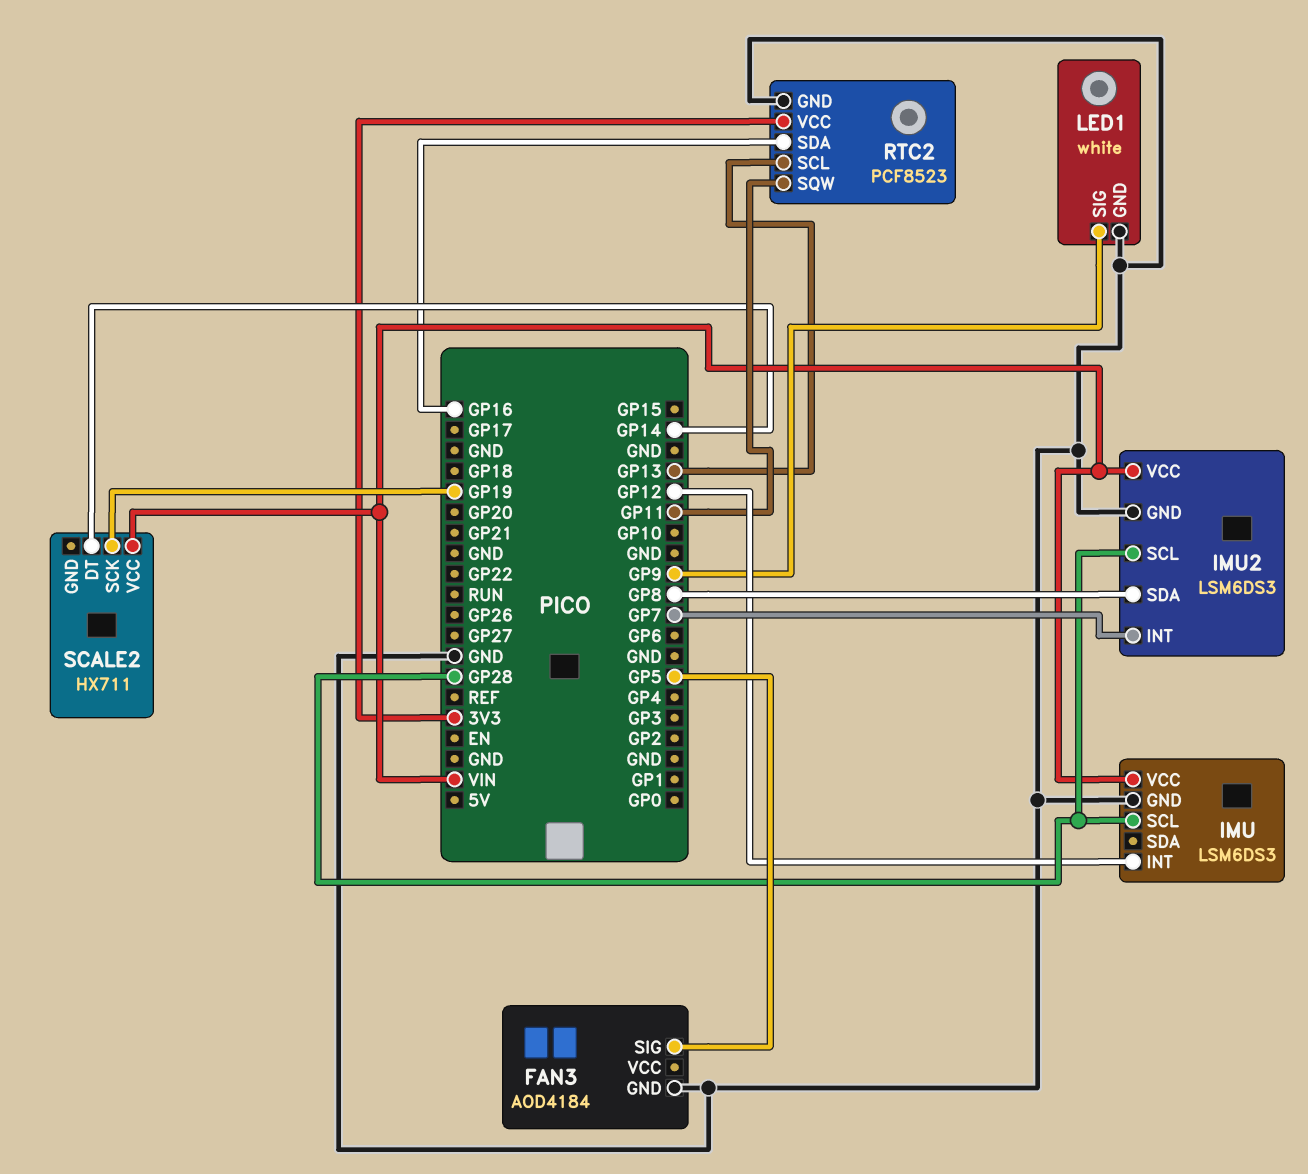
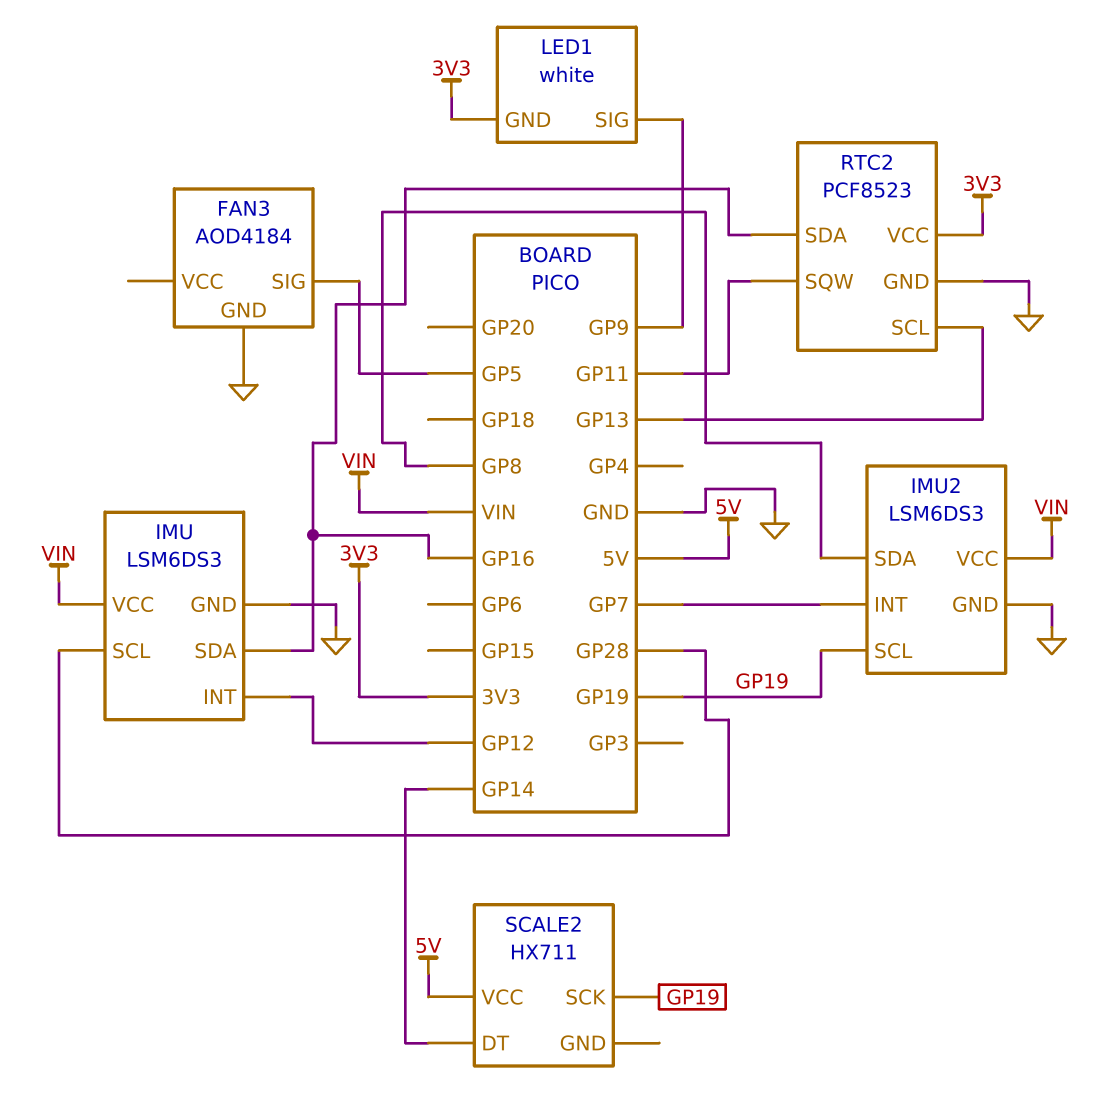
IMU pin SDA: none -> GP16
IMU2 pin SCL: GP28 -> GP19
LED1 pin GND: GND -> 3V3
SCALE2 pin VCC: VIN -> 5V

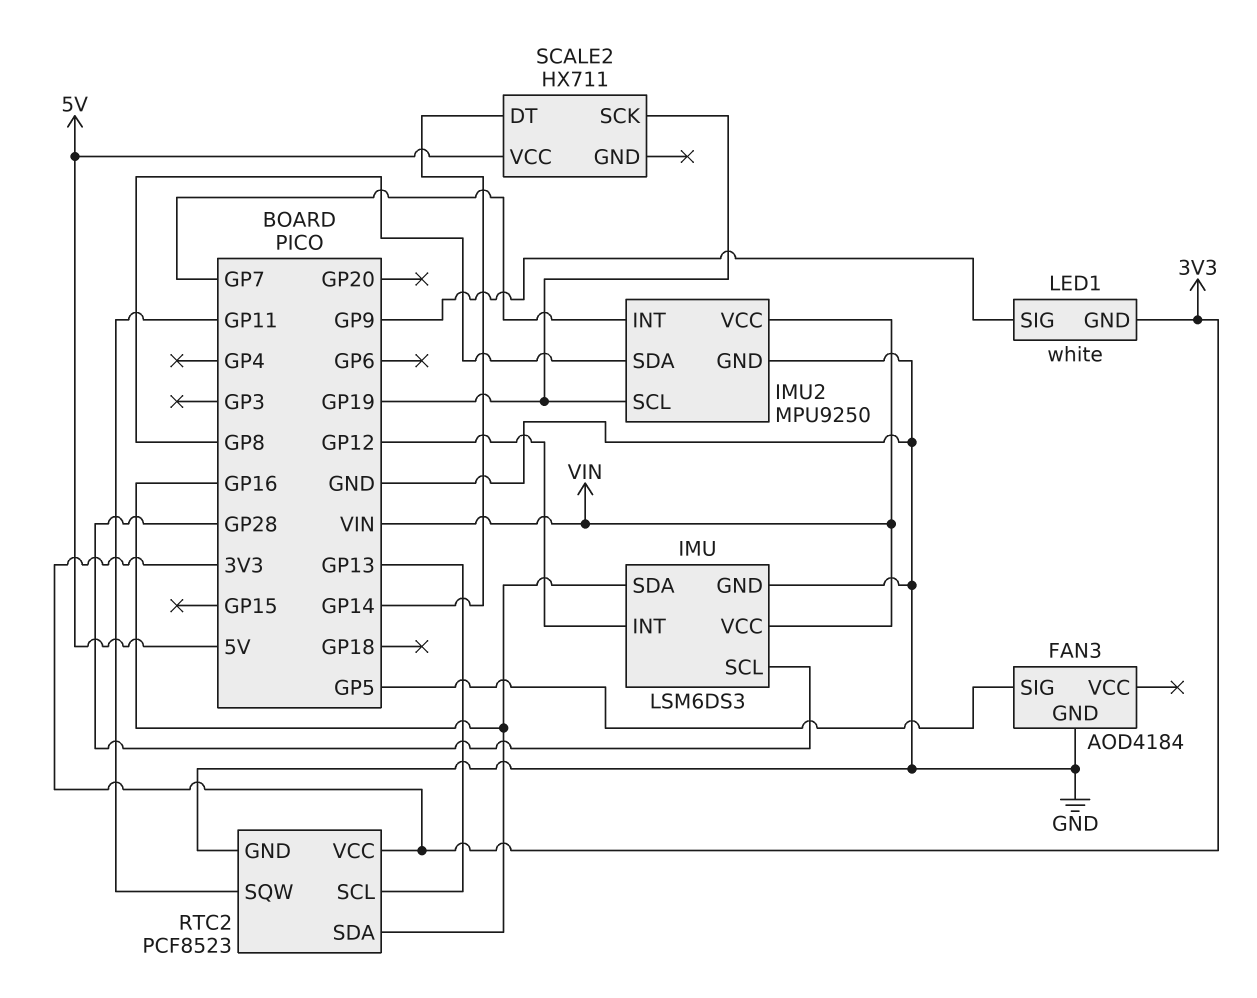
IMU2: LSM6DS3 -> MPU9250

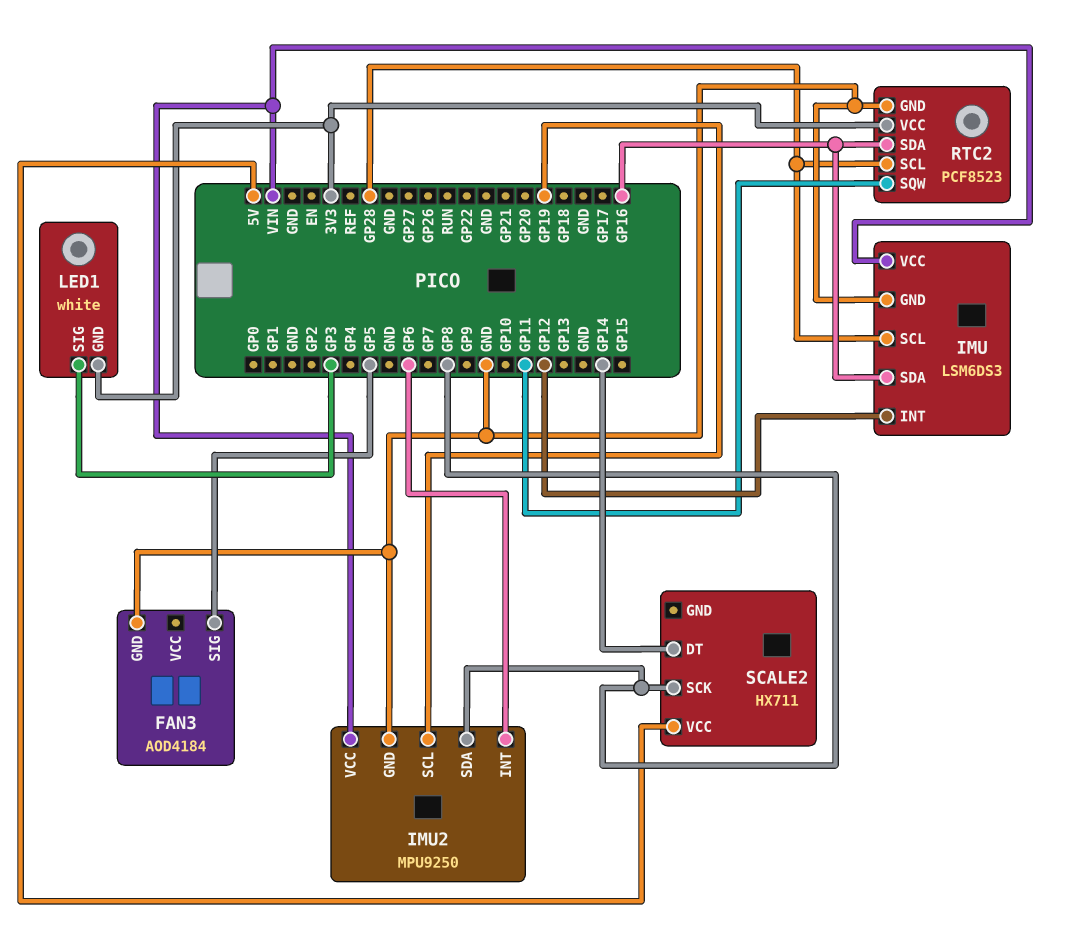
IMU2 pin INT: GP7 -> GP6
LED1 pin SIG: GP9 -> GP3
RTC2 pin SCL: GP13 -> GP28
SCALE2 pin SCK: GP19 -> GP8

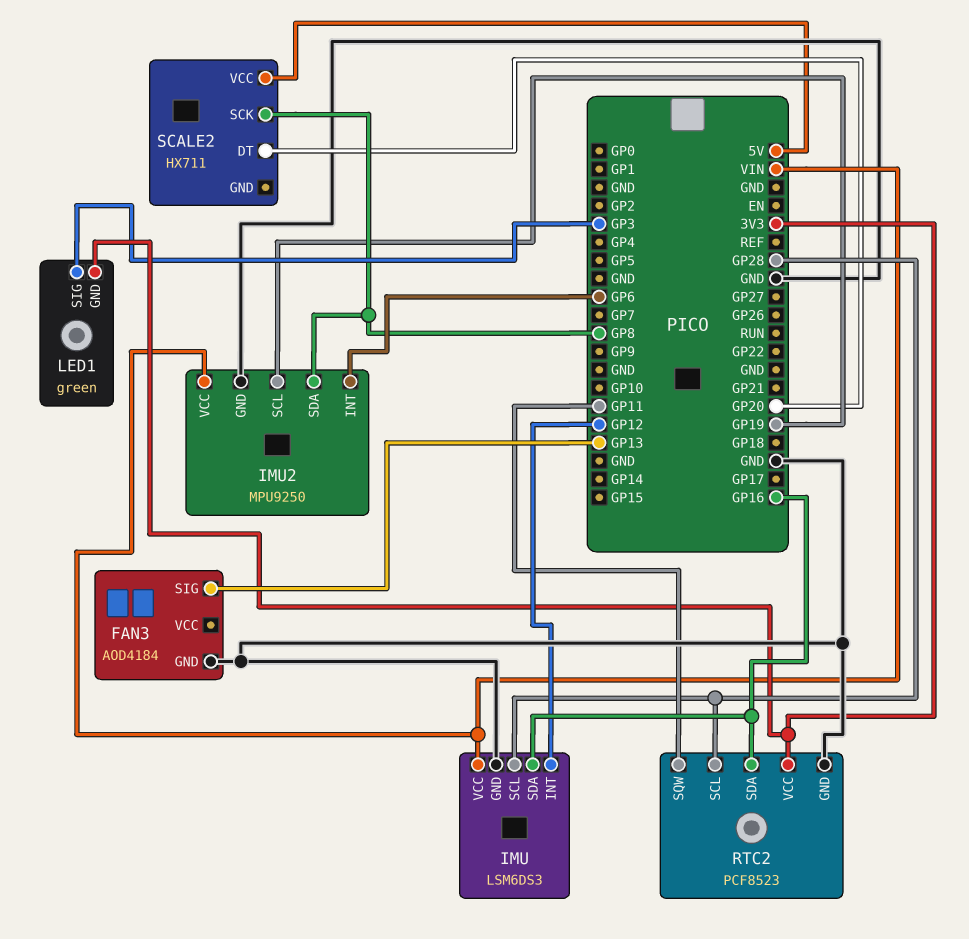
FAN3 pin SIG: GP5 -> GP13
LED1: white -> green
SCALE2 pin DT: GP14 -> GP20

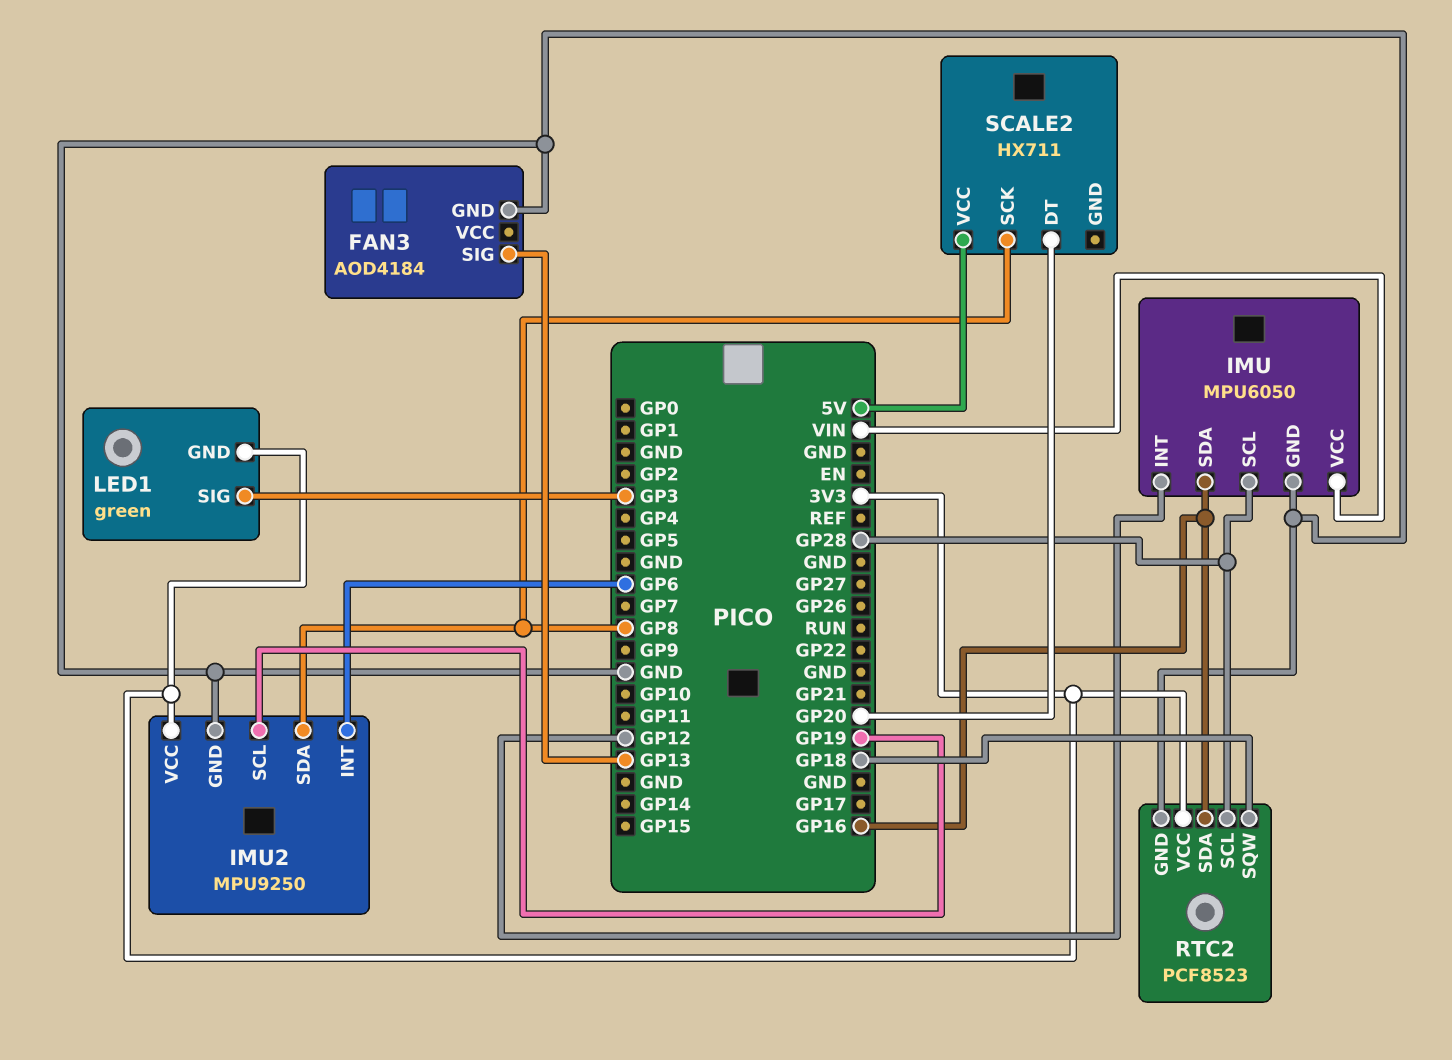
IMU: LSM6DS3 -> MPU6050
IMU2 pin VCC: VIN -> 3V3
RTC2 pin SQW: GP11 -> GP18

